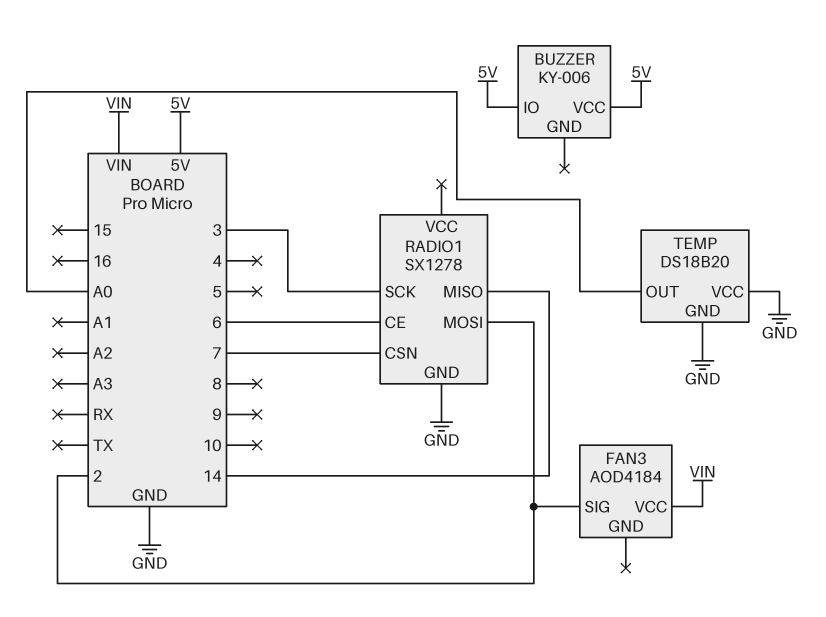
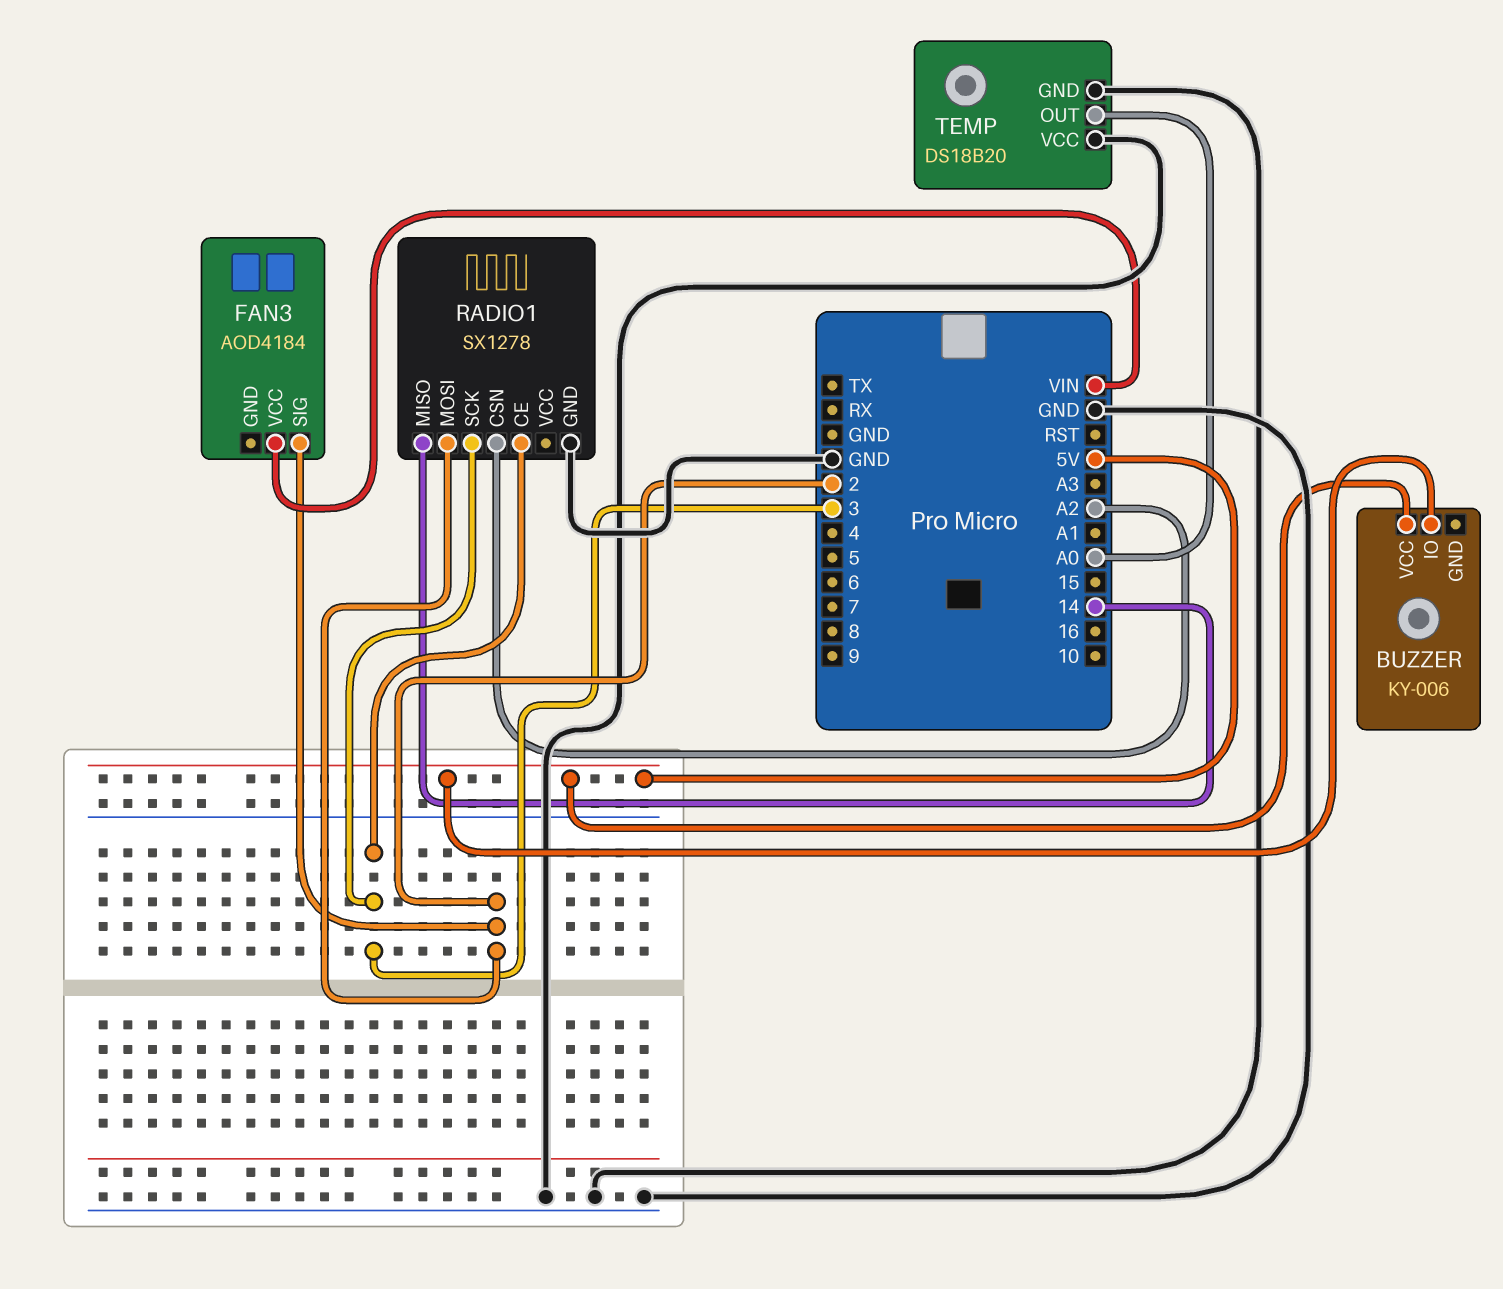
RADIO1 pin CE: 6 -> 3
RADIO1 pin CSN: 7 -> A2

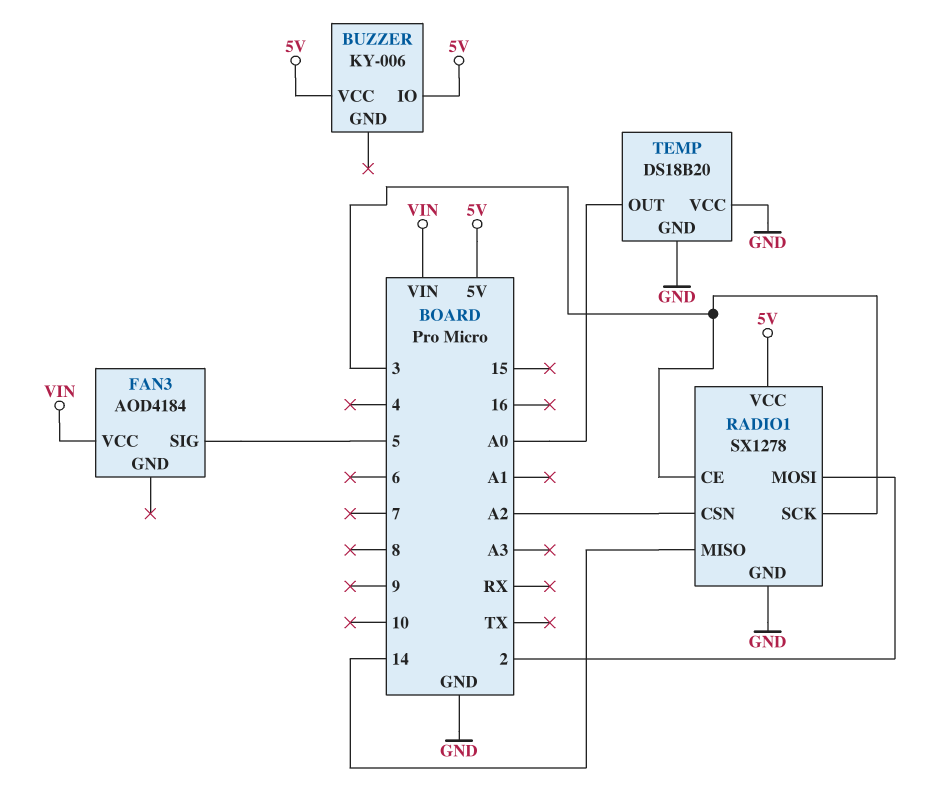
FAN3 pin SIG: 2 -> 5
RADIO1 pin VCC: none -> 5V

